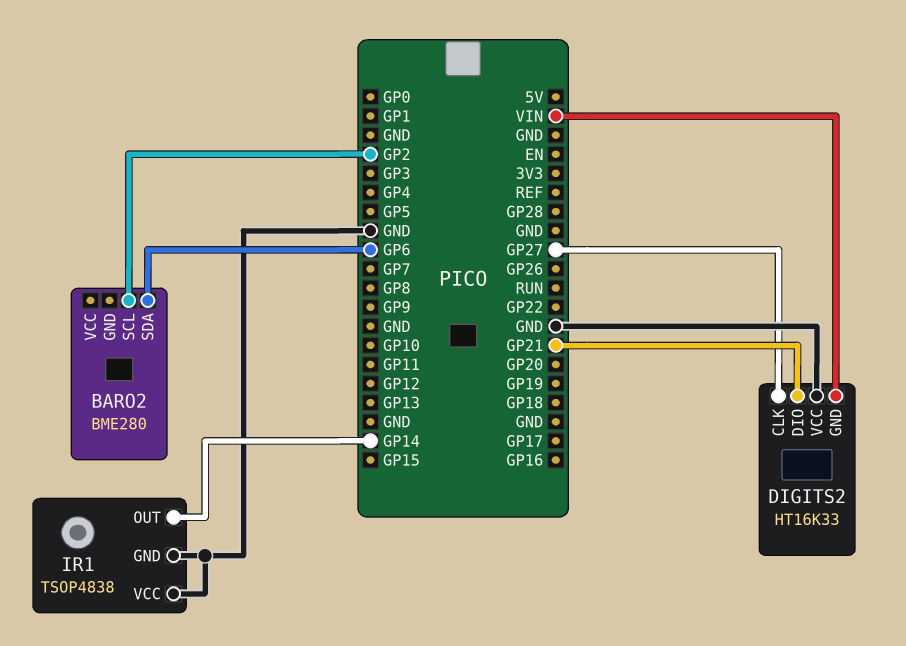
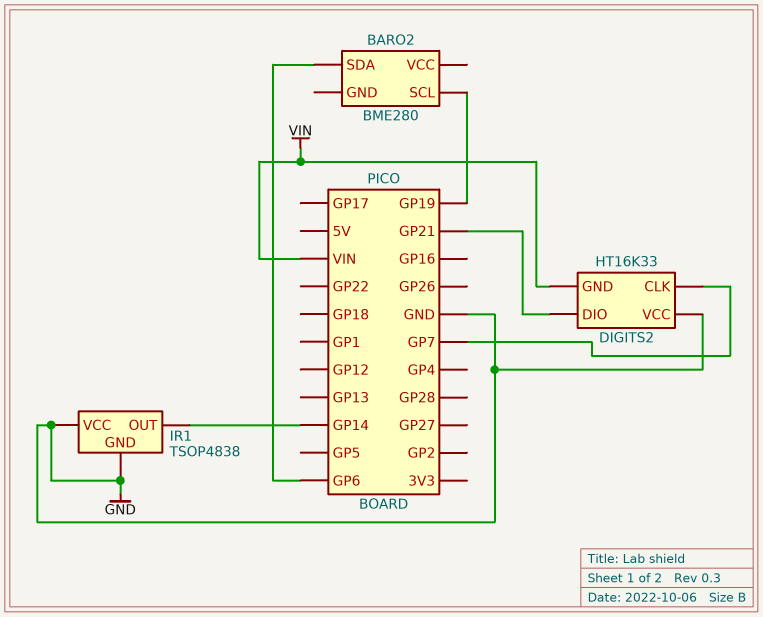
BARO2 pin SCL: GP2 -> GP19
DIGITS2 pin CLK: GP27 -> GP7

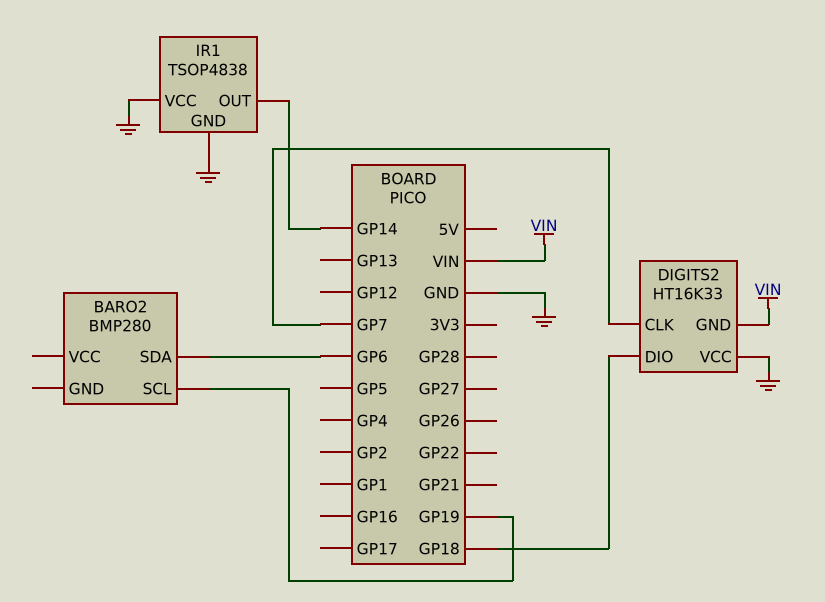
BARO2: BME280 -> BMP280
DIGITS2 pin DIO: GP21 -> GP18

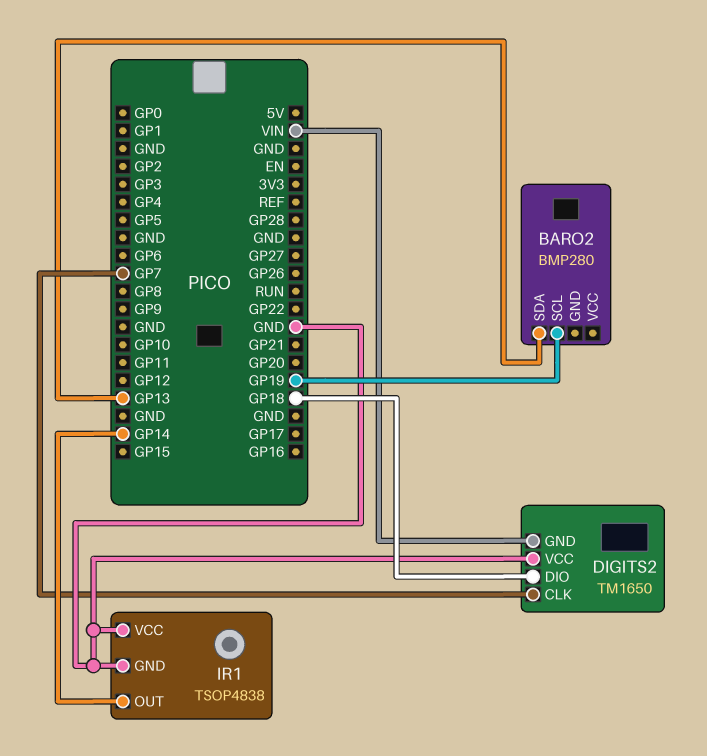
BARO2 pin SDA: GP6 -> GP13
DIGITS2: HT16K33 -> TM1650

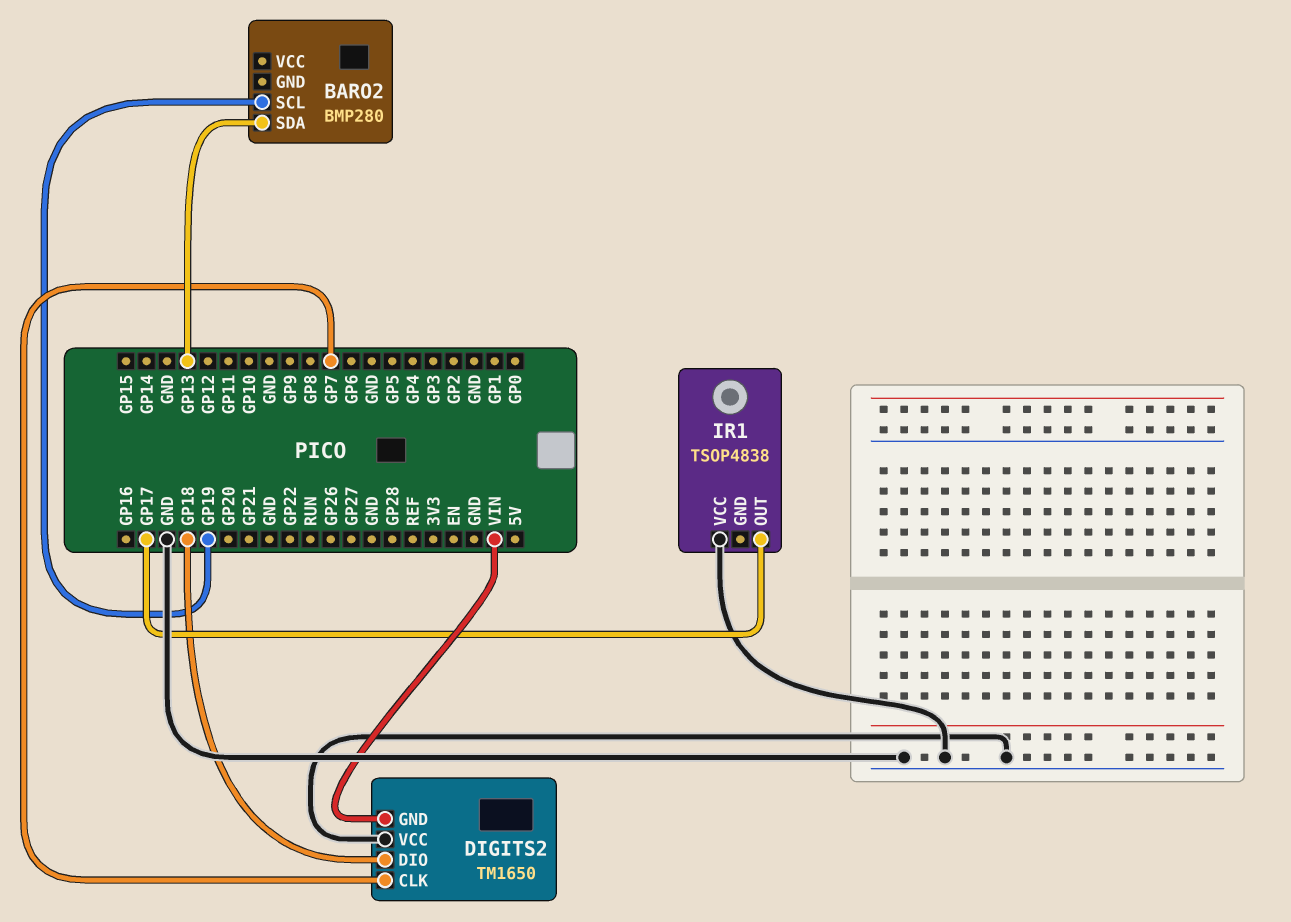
IR1 pin GND: GND -> none
IR1 pin OUT: GP14 -> GP17

